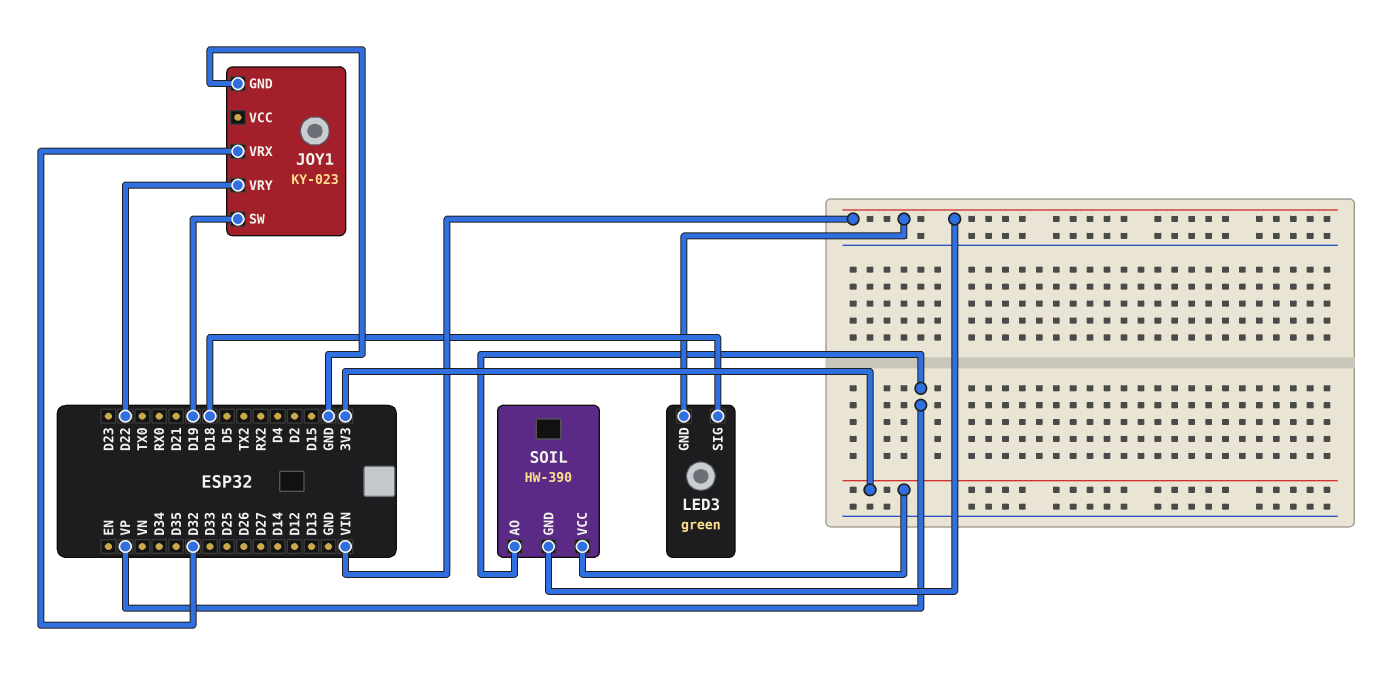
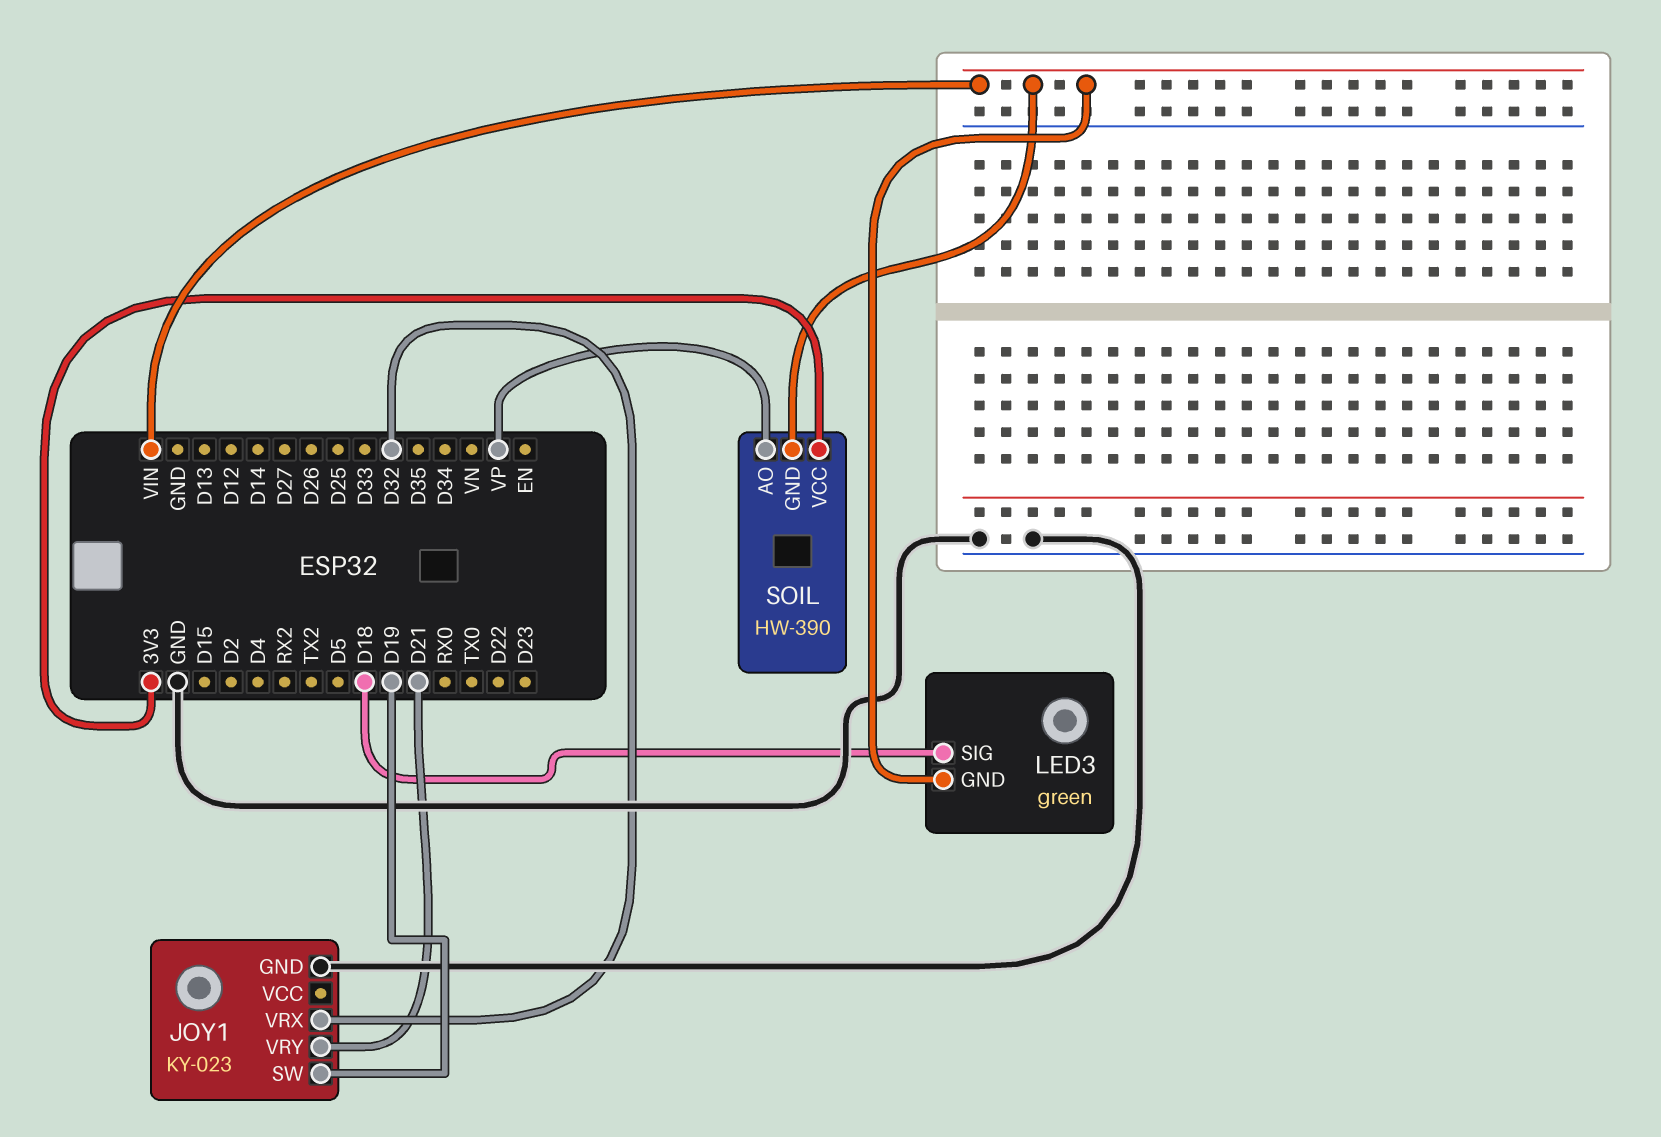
JOY1 pin VRY: D22 -> D21

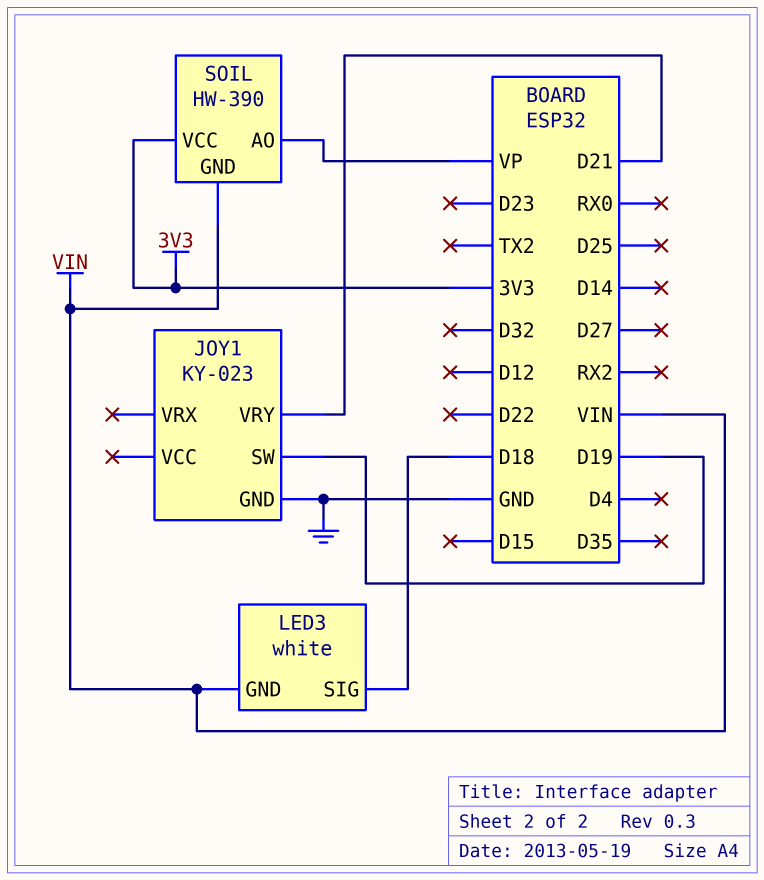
JOY1 pin VRX: D32 -> none
LED3: green -> white

